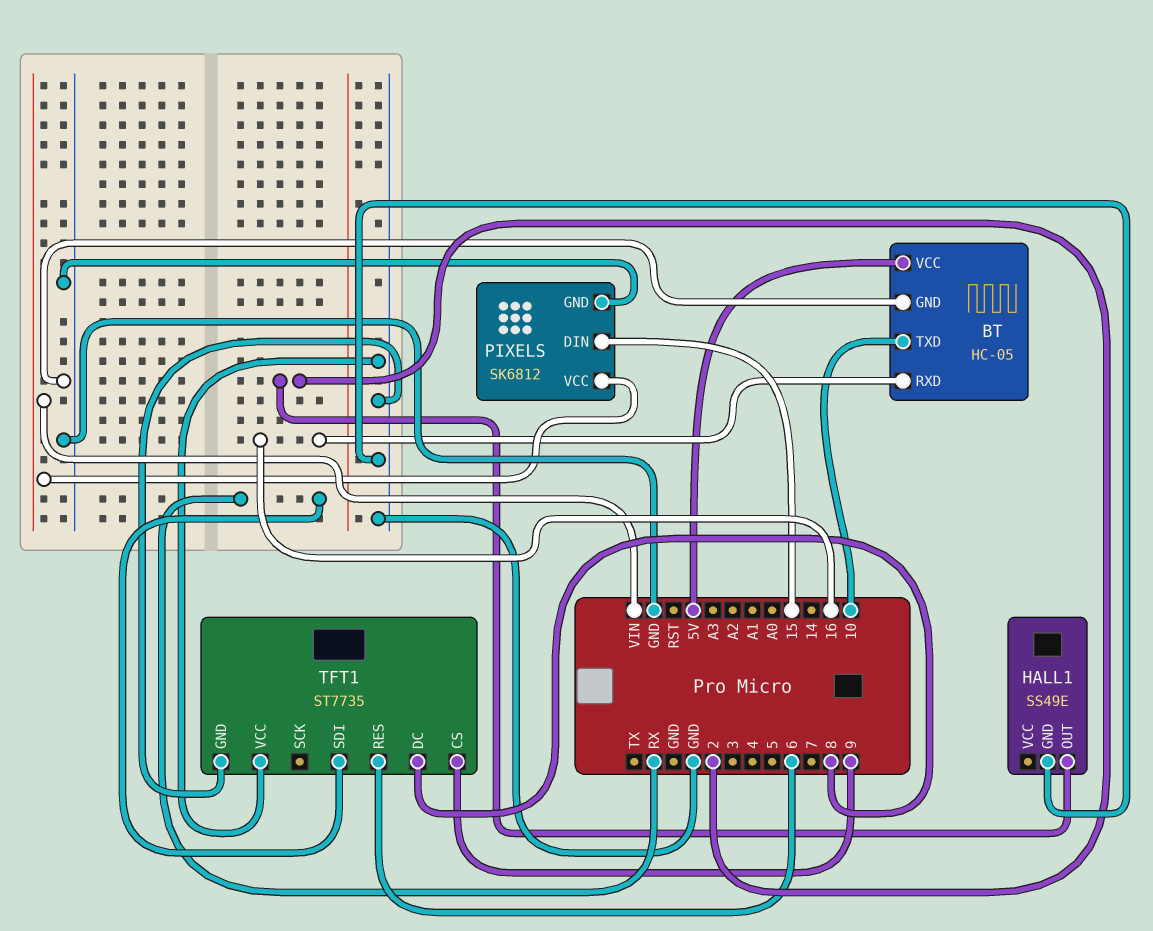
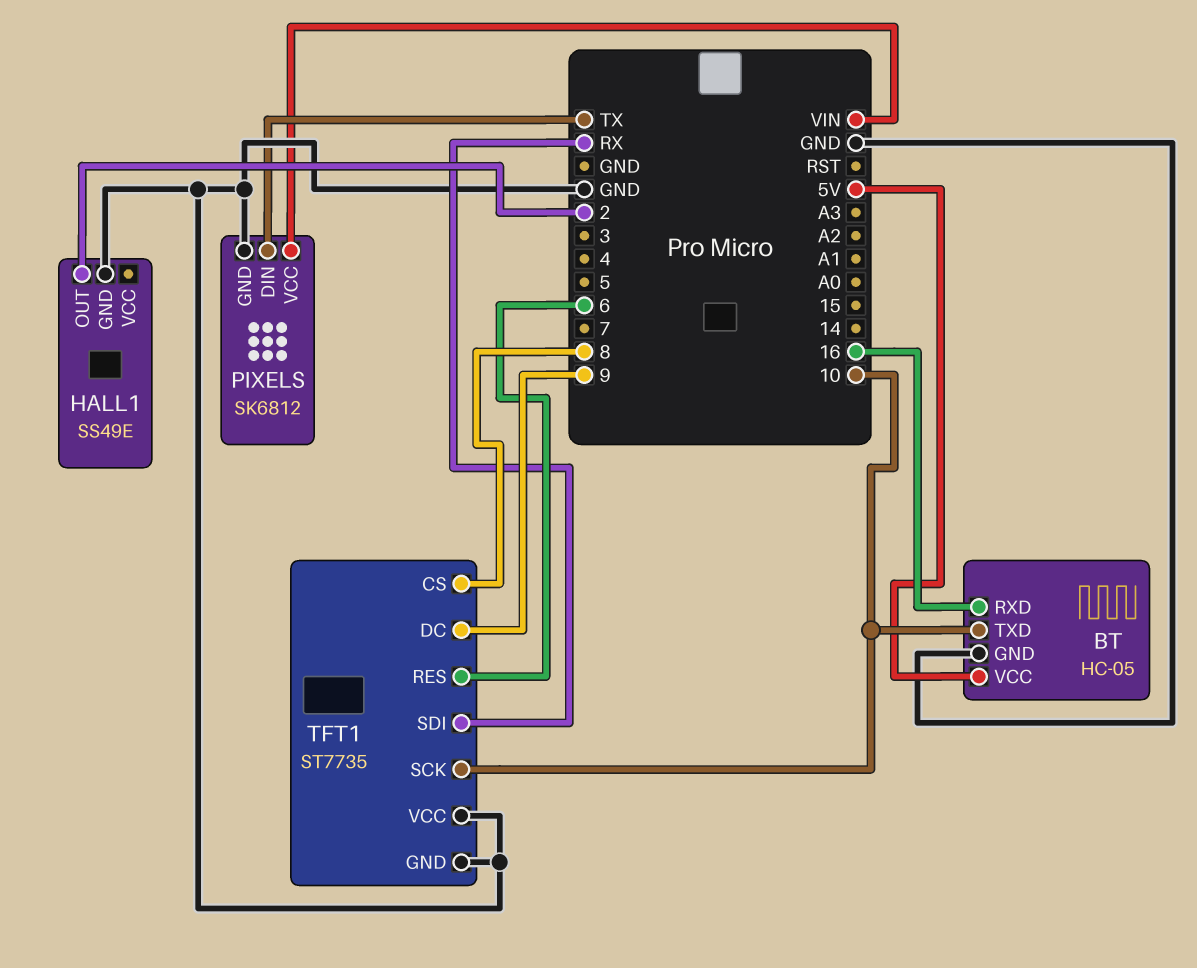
PIXELS pin DIN: 15 -> TX
TFT1 pin CS: 9 -> 8
TFT1 pin DC: 8 -> 9
TFT1 pin SCK: none -> 10

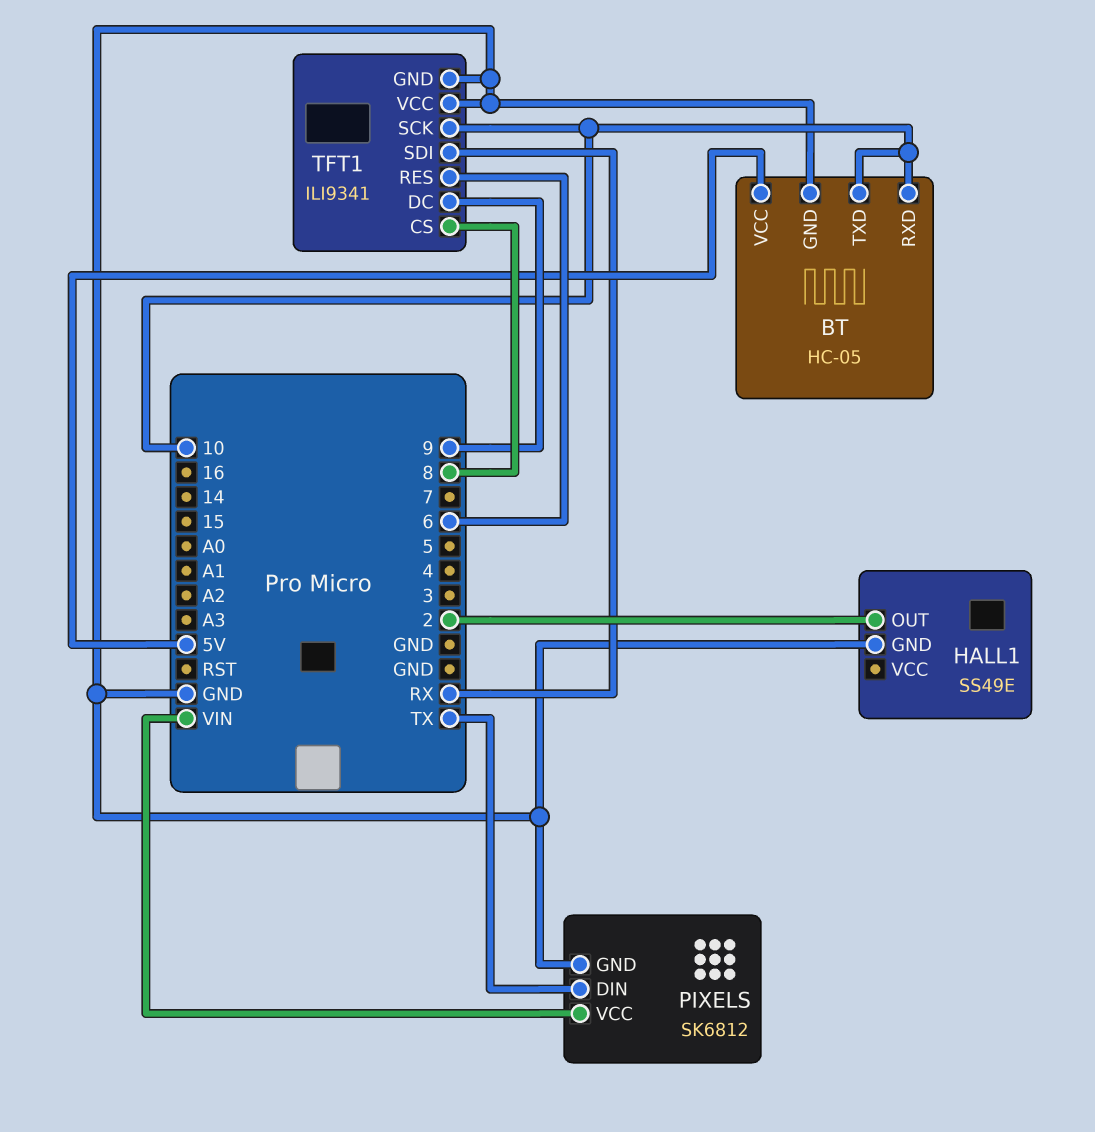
BT pin RXD: 16 -> 10
TFT1: ST7735 -> ILI9341

